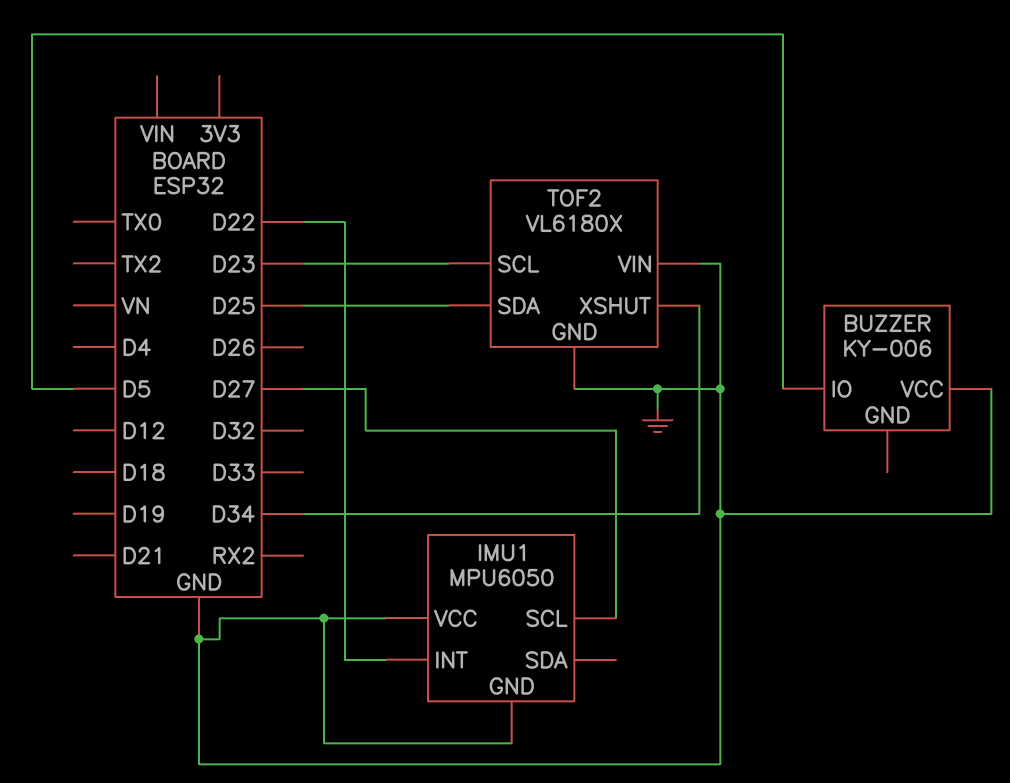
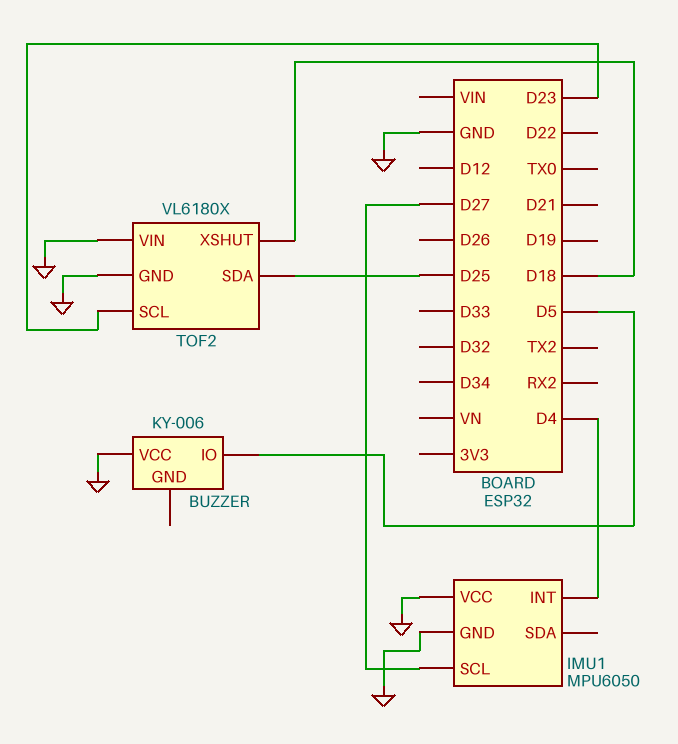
IMU1 pin INT: D22 -> D4
TOF2 pin XSHUT: D34 -> D18

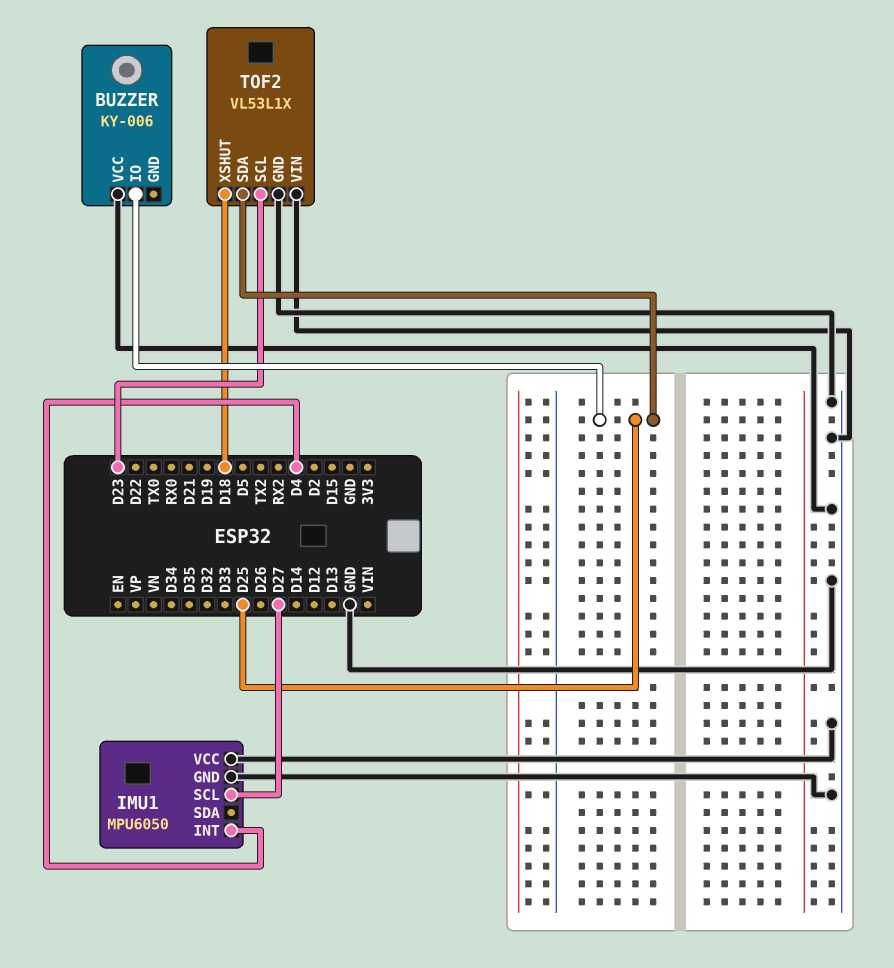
BUZZER pin IO: D5 -> D25
TOF2: VL6180X -> VL53L1X

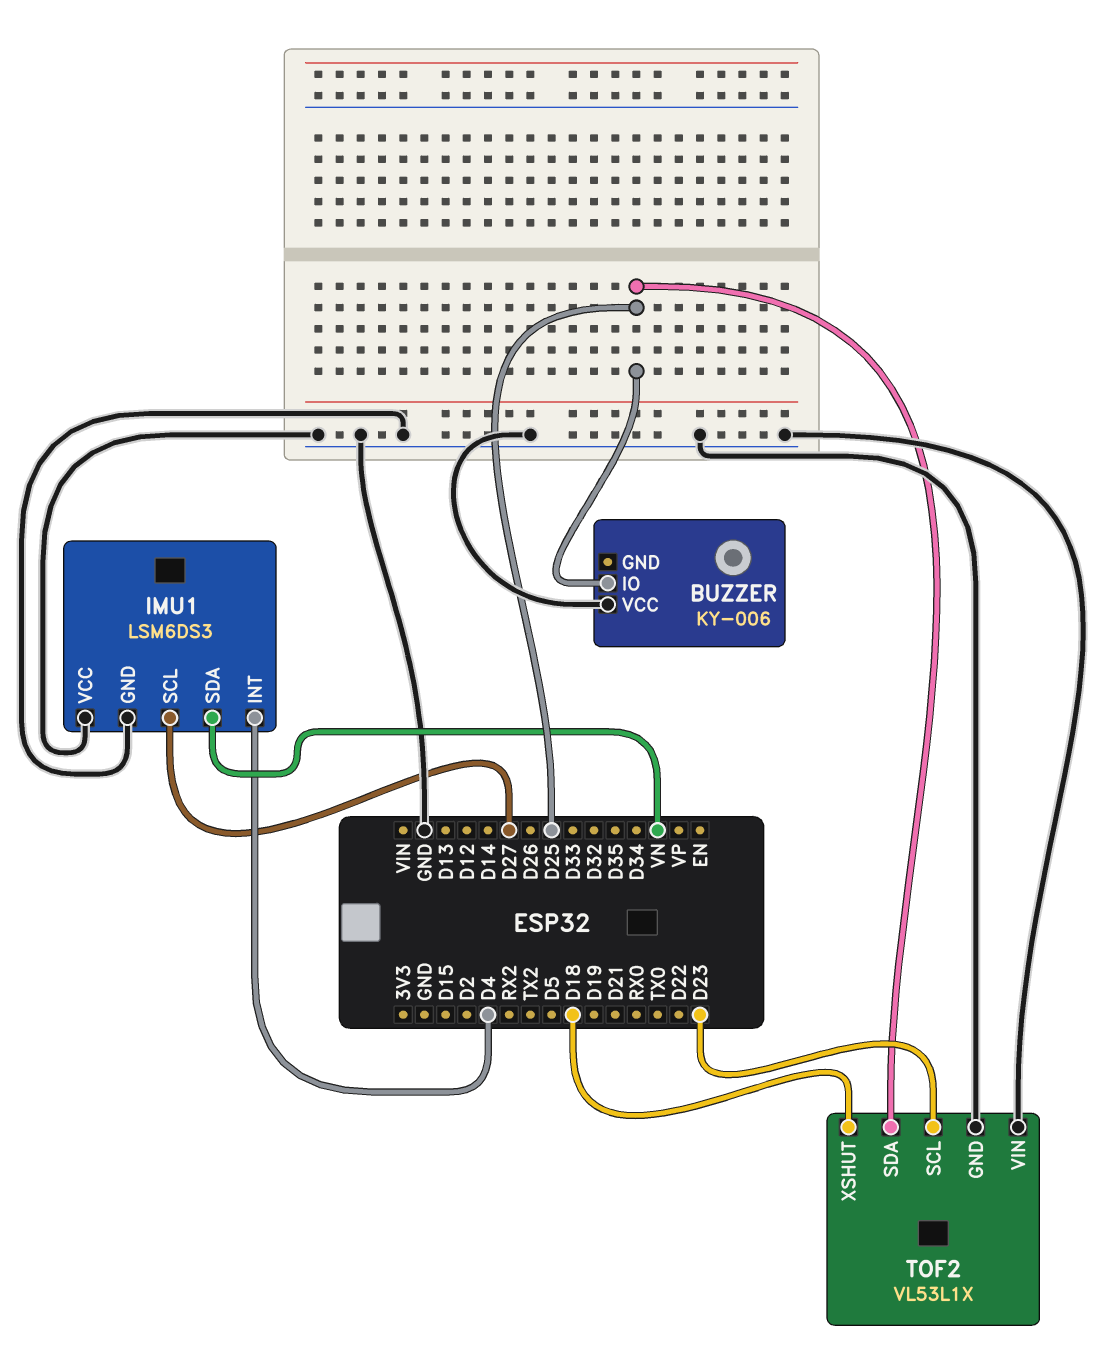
IMU1: MPU6050 -> LSM6DS3
IMU1 pin SDA: none -> VN

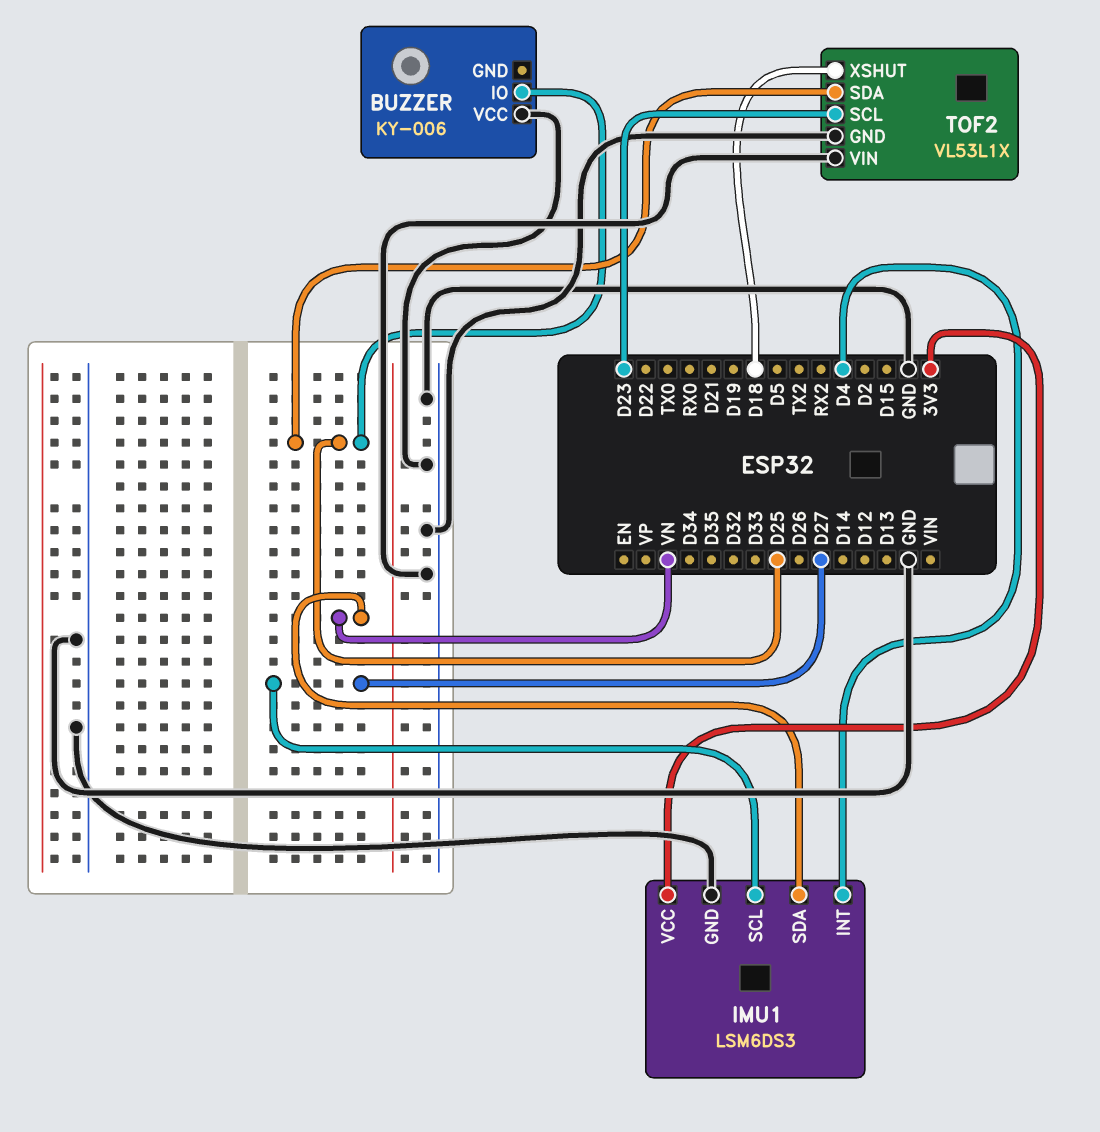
IMU1 pin VCC: GND -> 3V3

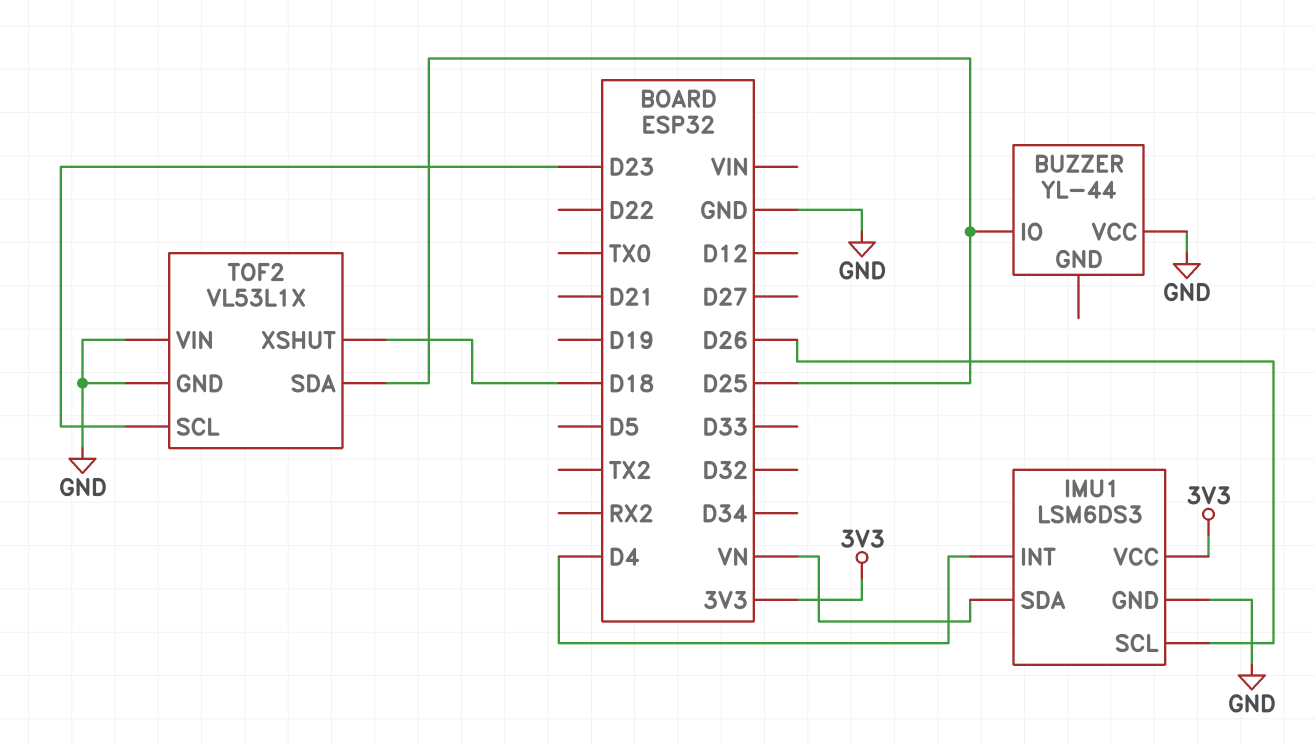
BUZZER: KY-006 -> YL-44
IMU1 pin SCL: D27 -> D26

